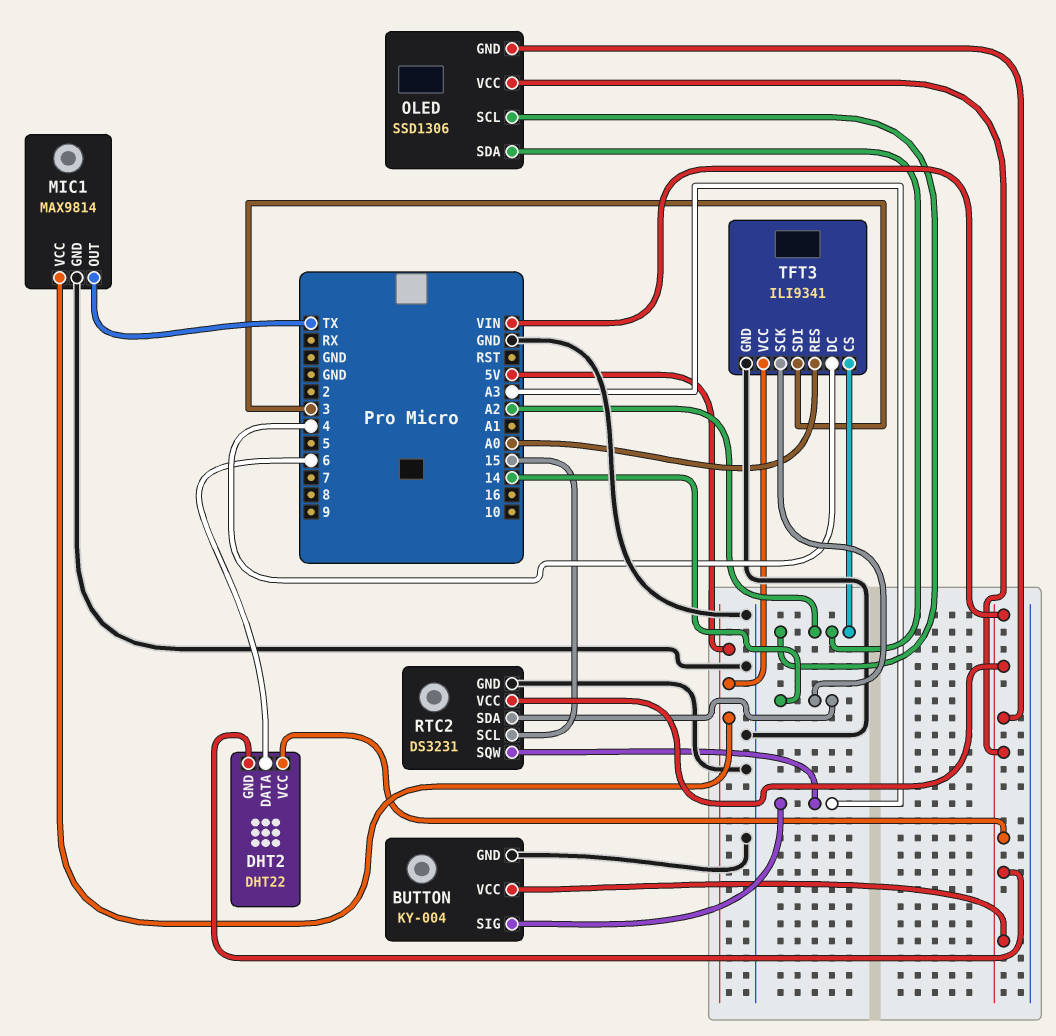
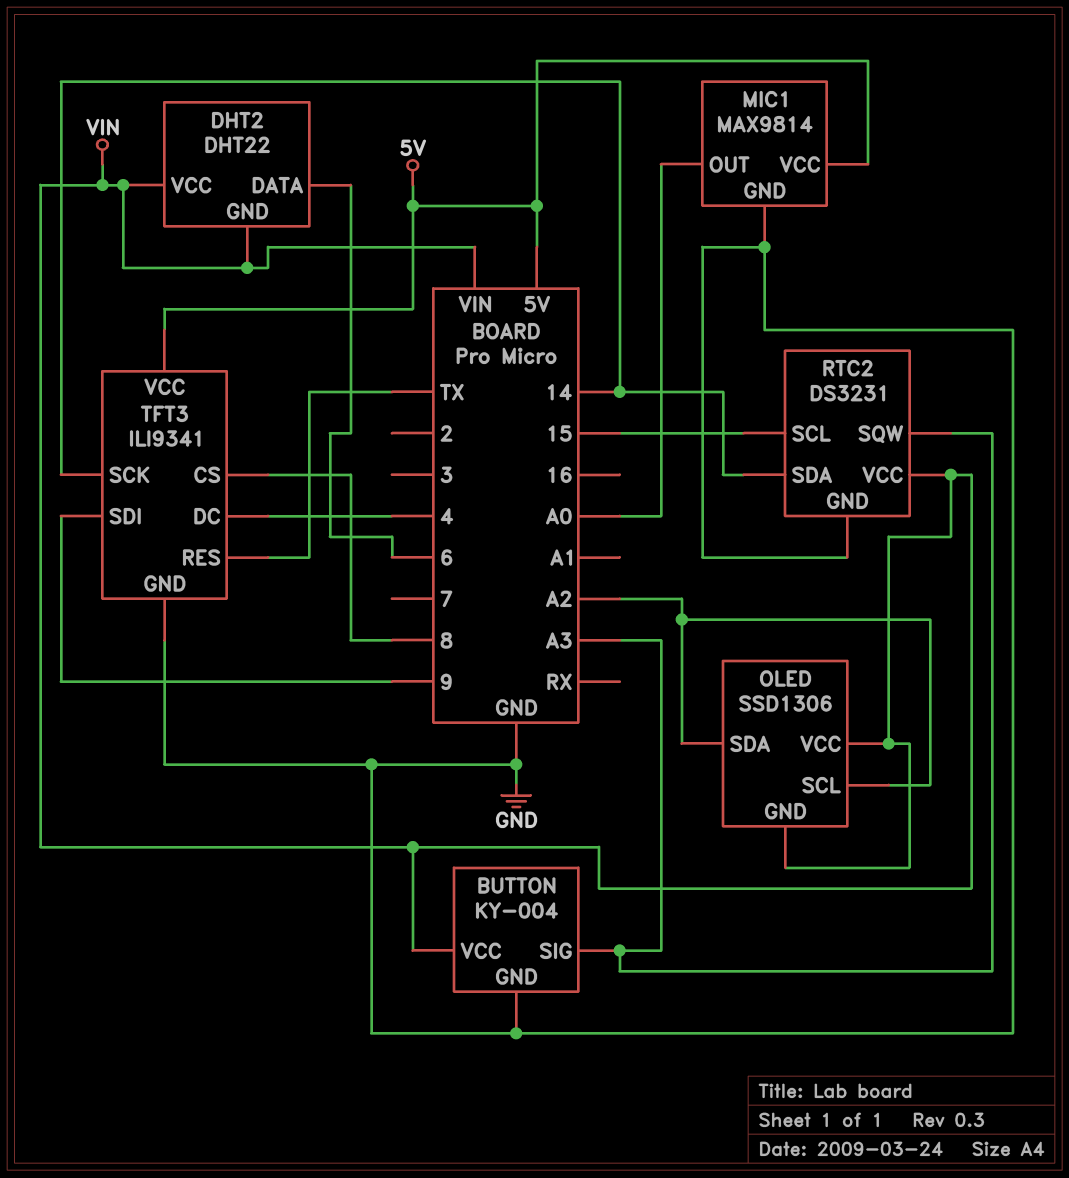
MIC1 pin OUT: TX -> A0
TFT3 pin CS: A2 -> 8
TFT3 pin RES: A0 -> TX
TFT3 pin SDI: 3 -> 9

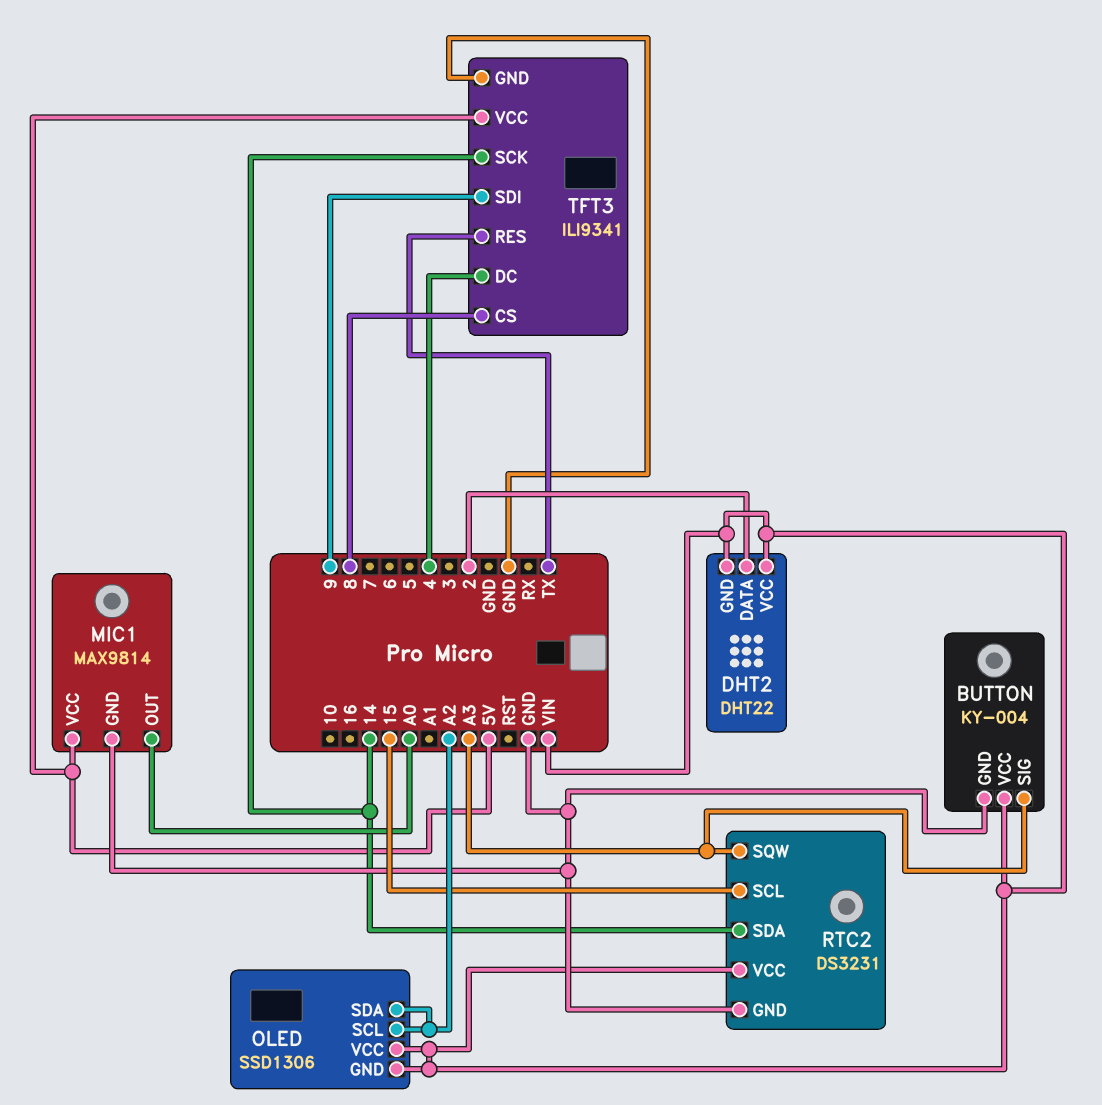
DHT2 pin DATA: 6 -> 2

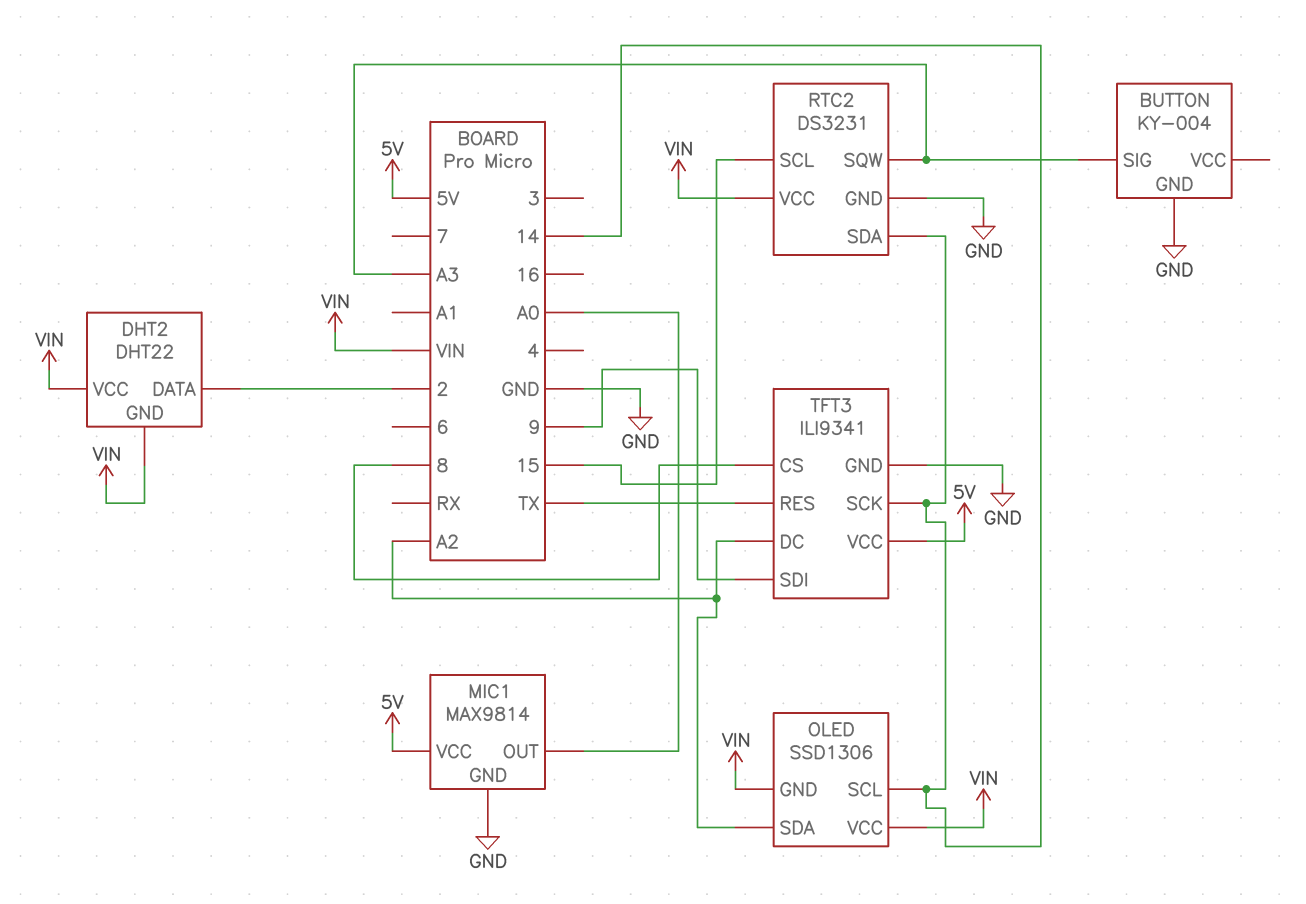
BUTTON pin VCC: VIN -> none
OLED pin SCL: A2 -> 14
TFT3 pin DC: 4 -> A2

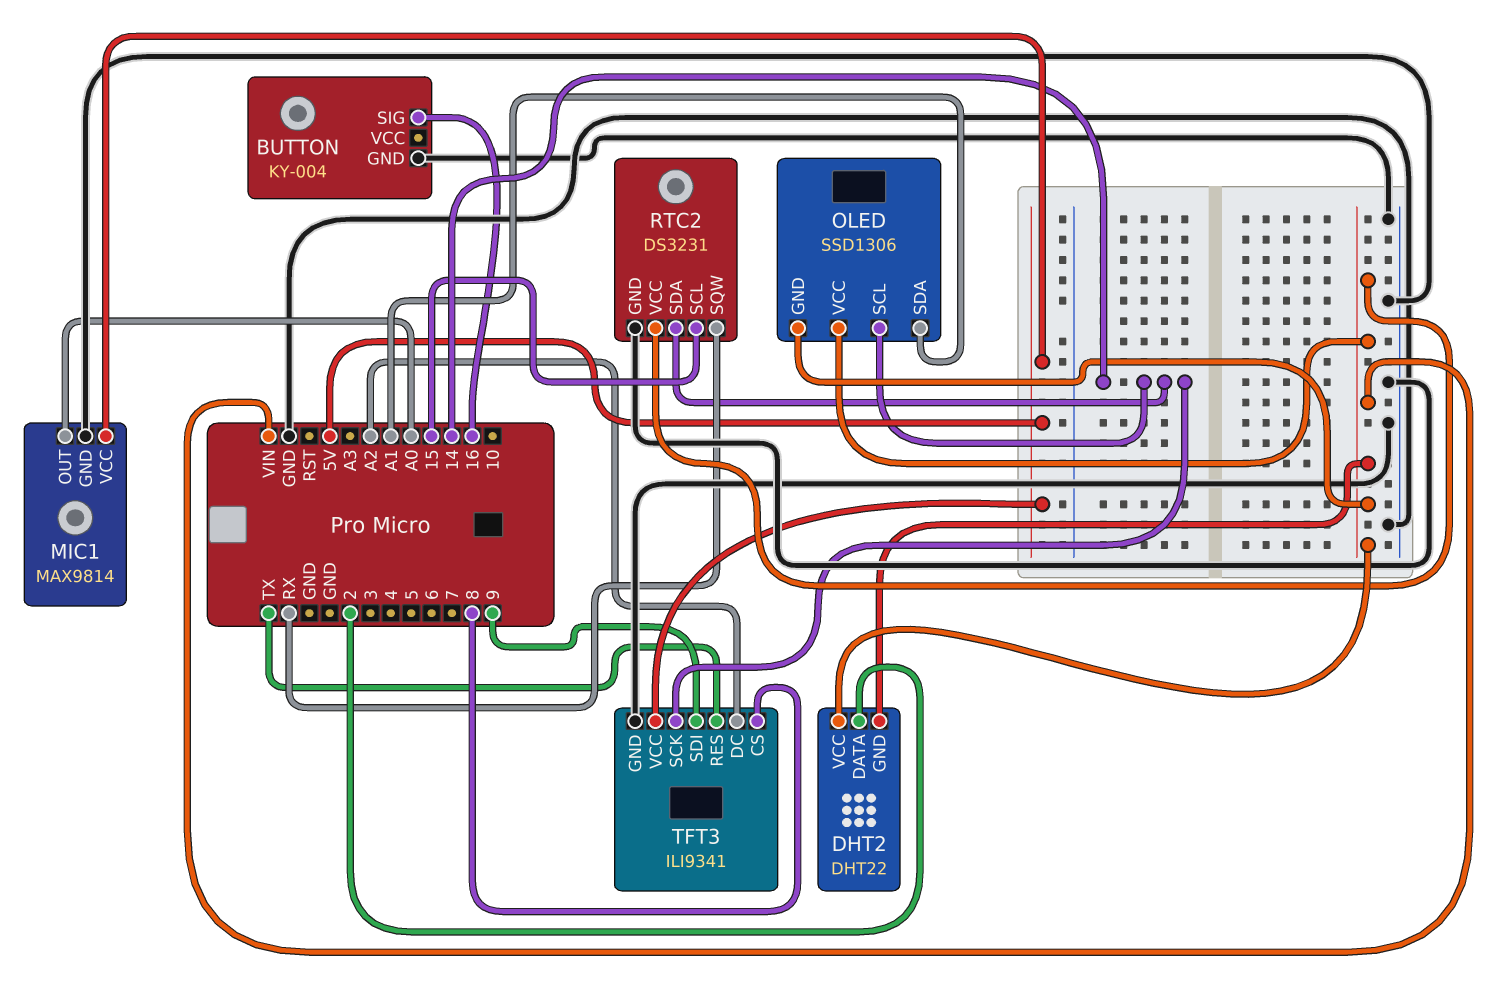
BUTTON pin SIG: A3 -> 16
OLED pin SDA: A2 -> A1
RTC2 pin SQW: A3 -> RX

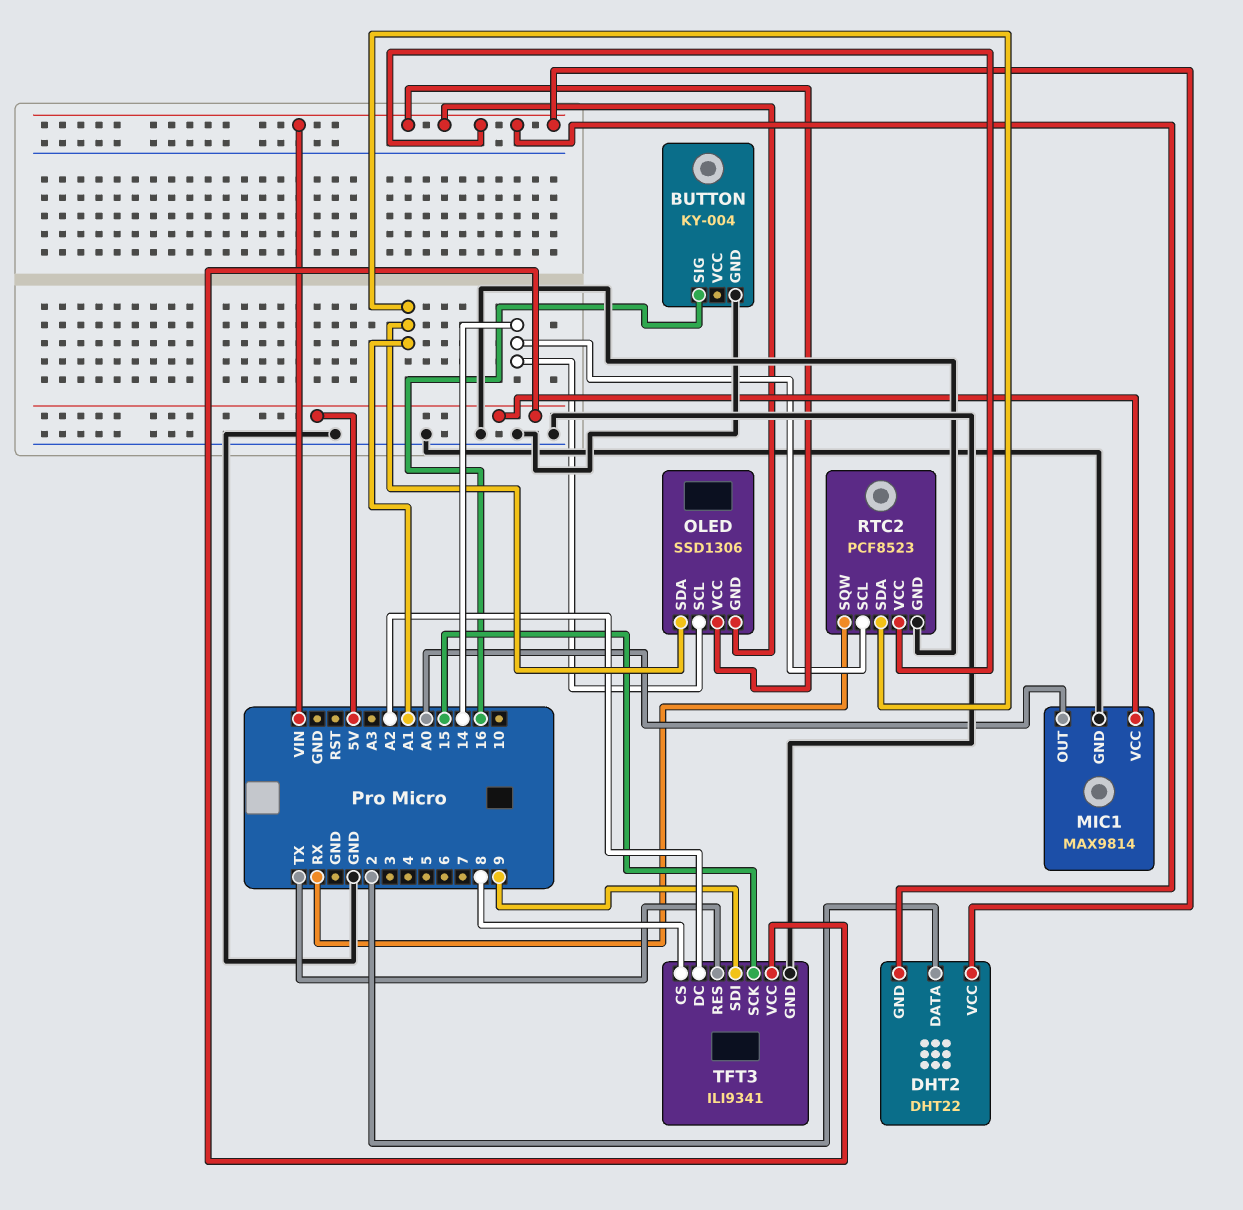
RTC2: DS3231 -> PCF8523
RTC2 pin SCL: 15 -> 14
RTC2 pin SDA: 14 -> A1
TFT3 pin SCK: 14 -> 15

